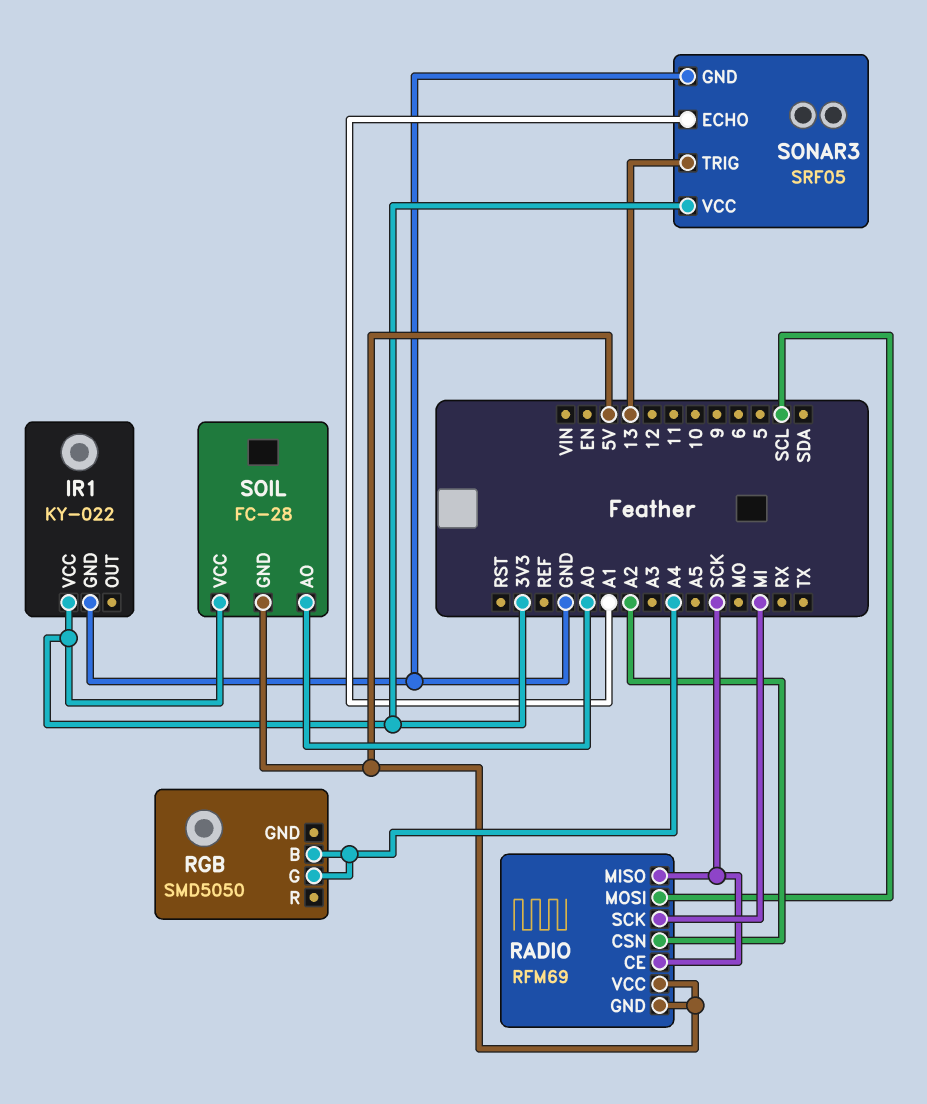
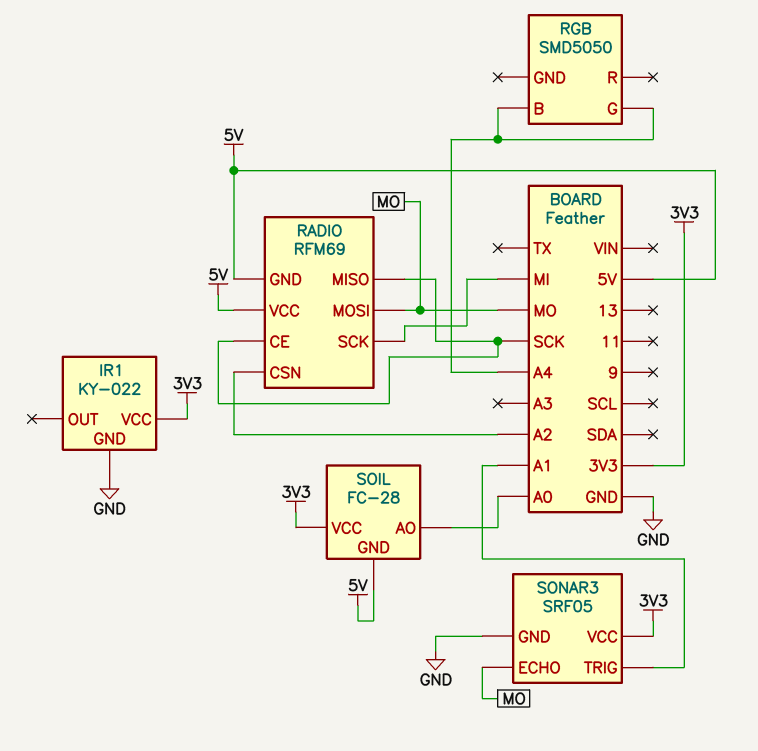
RADIO pin MOSI: SCL -> MO
SONAR3 pin ECHO: A1 -> MO
SONAR3 pin TRIG: 13 -> A1

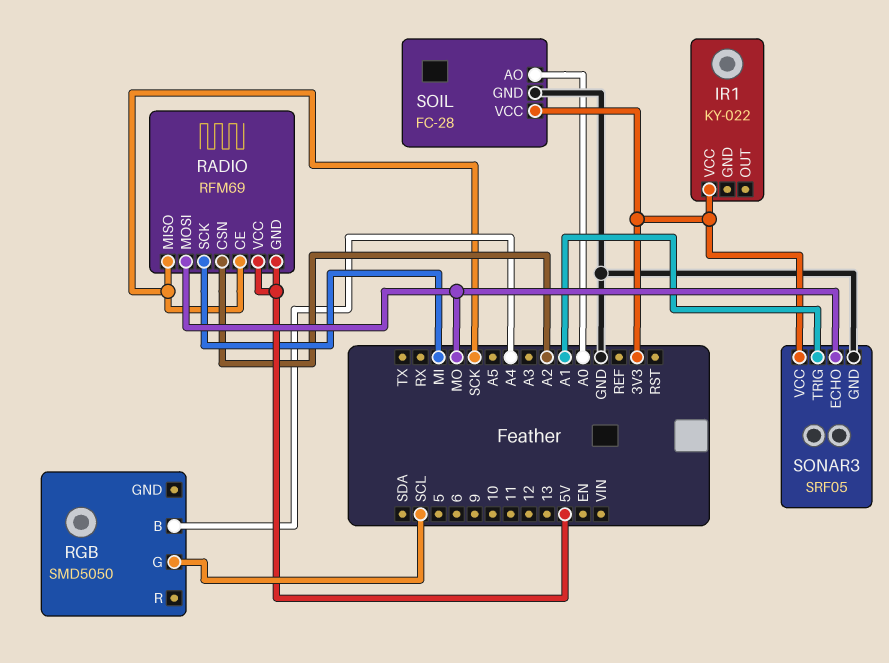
IR1 pin GND: GND -> none
RGB pin G: A4 -> SCL
SOIL pin GND: 5V -> GND

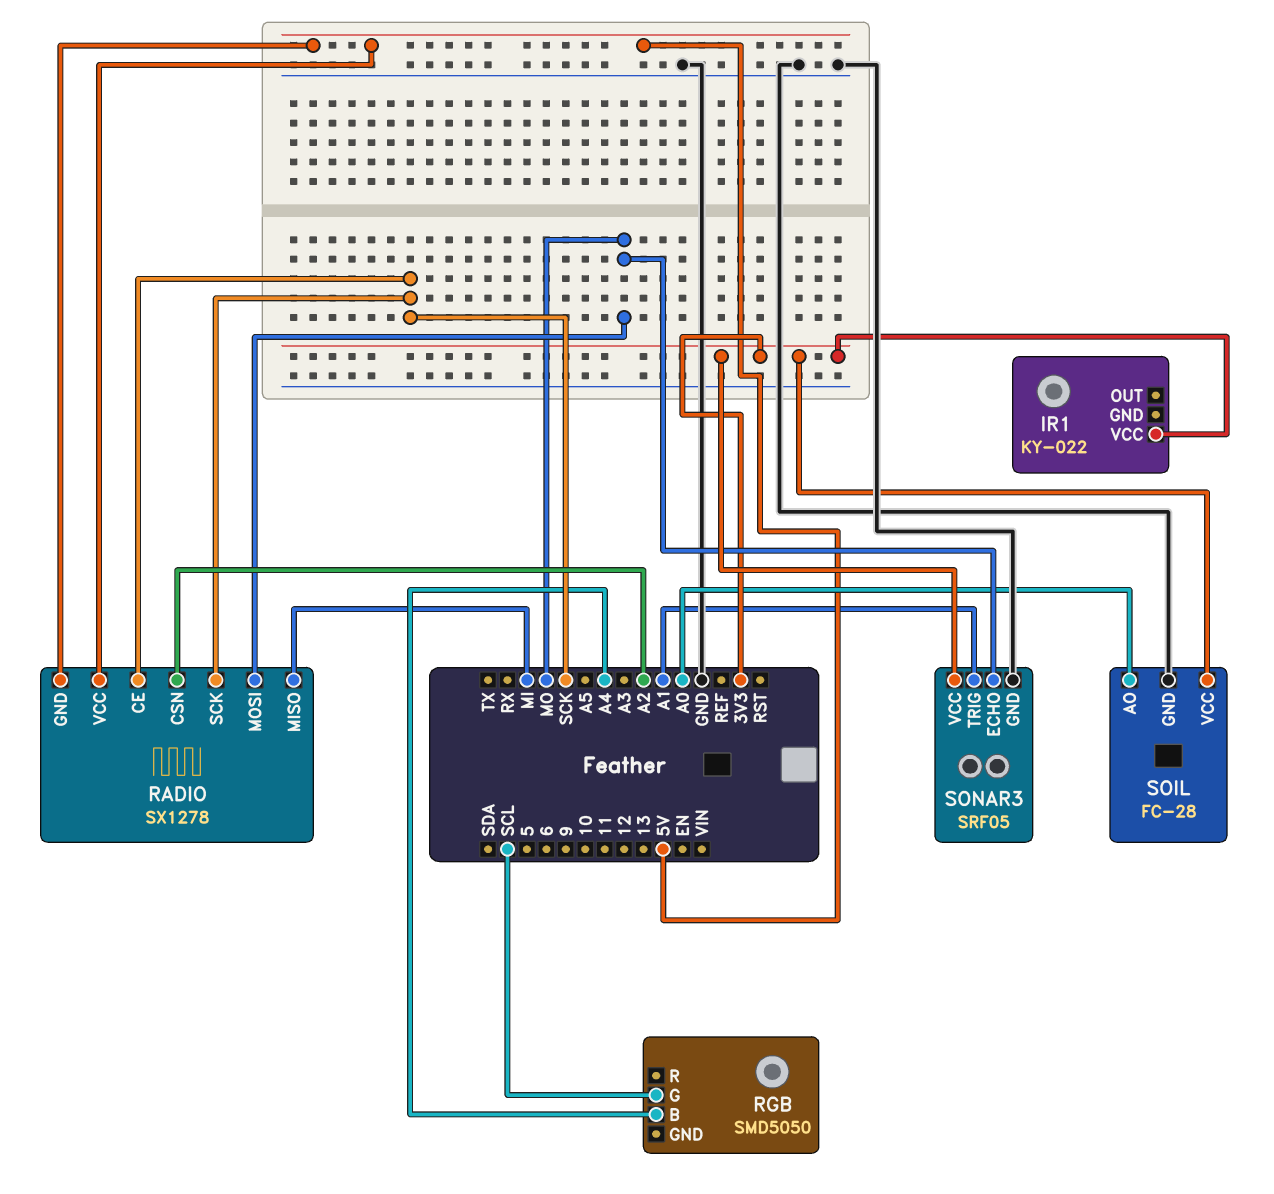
RADIO: RFM69 -> SX1278
RADIO pin MISO: SCK -> MI
RADIO pin SCK: MI -> SCK

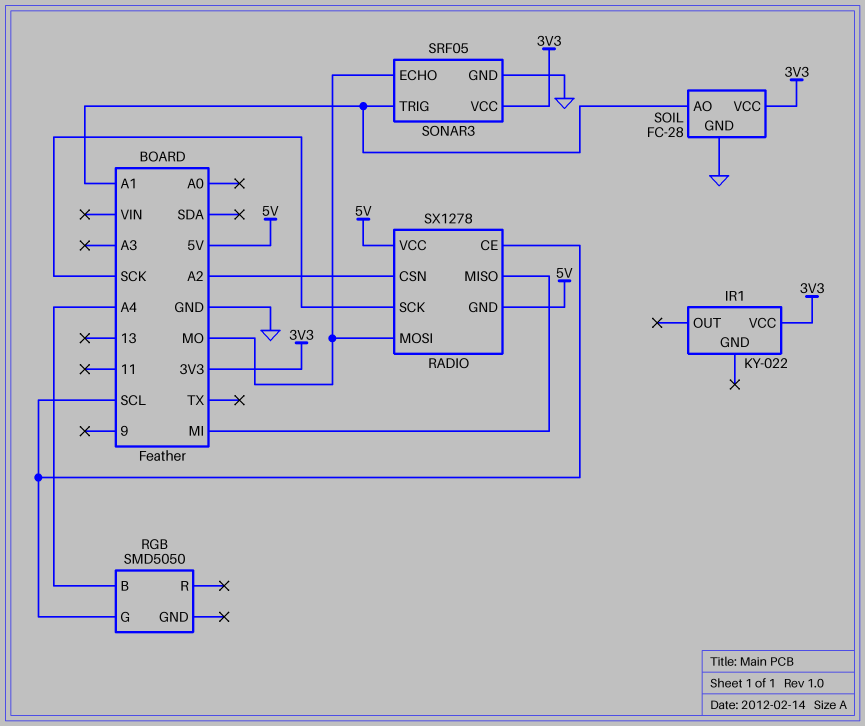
RADIO pin CE: SCK -> SCL
SOIL pin AO: A0 -> A1

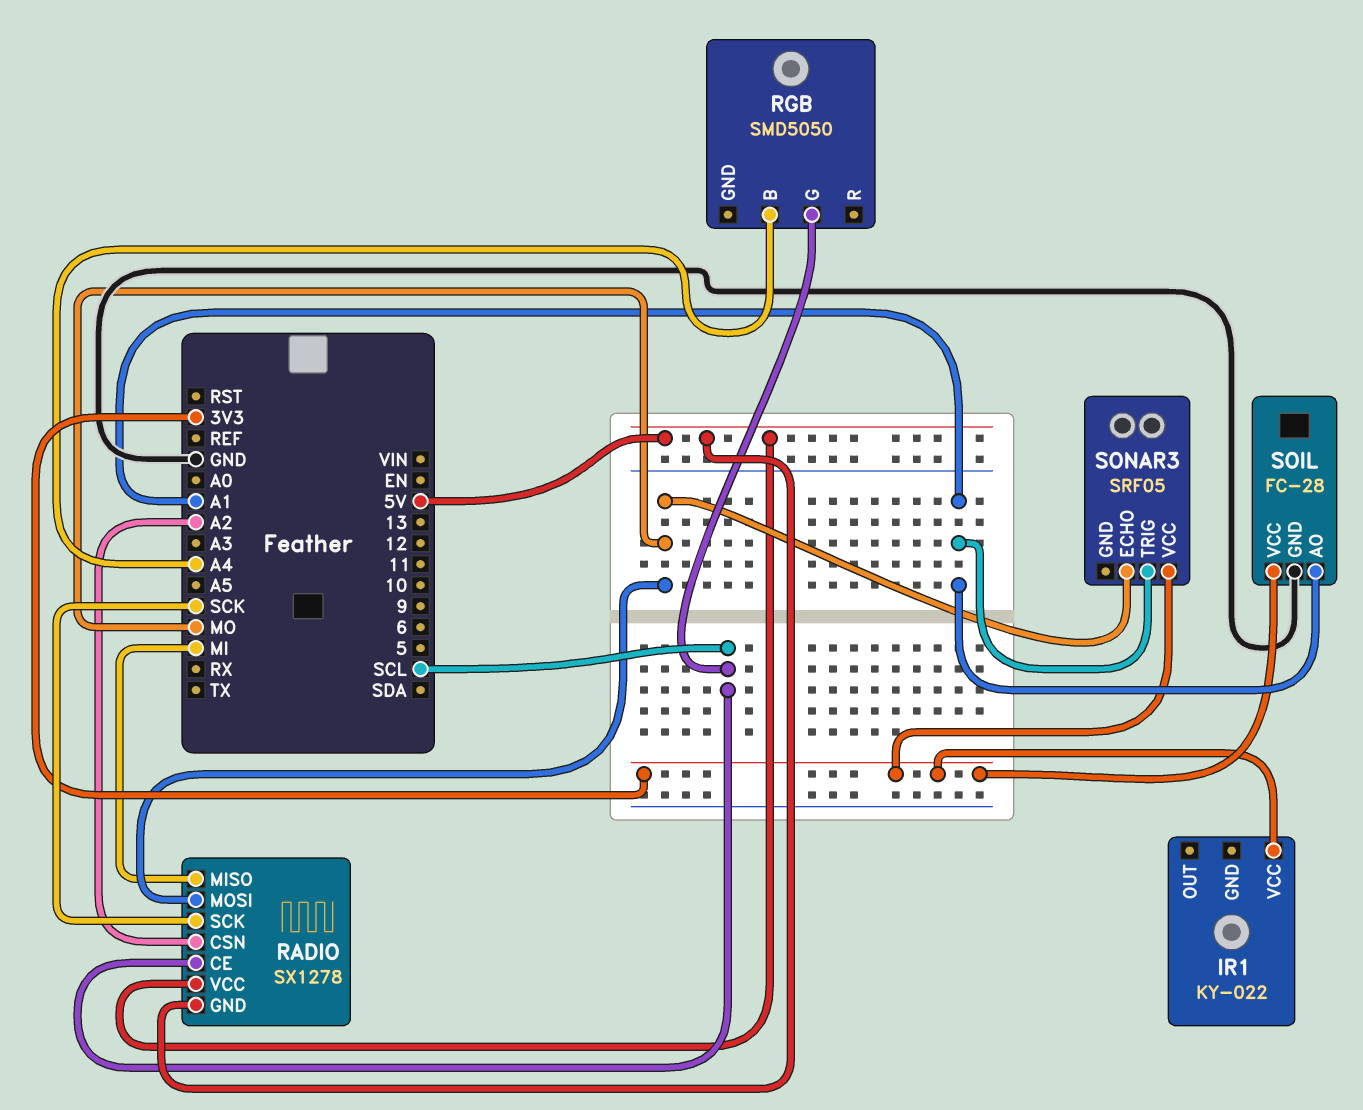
SONAR3 pin GND: GND -> none

